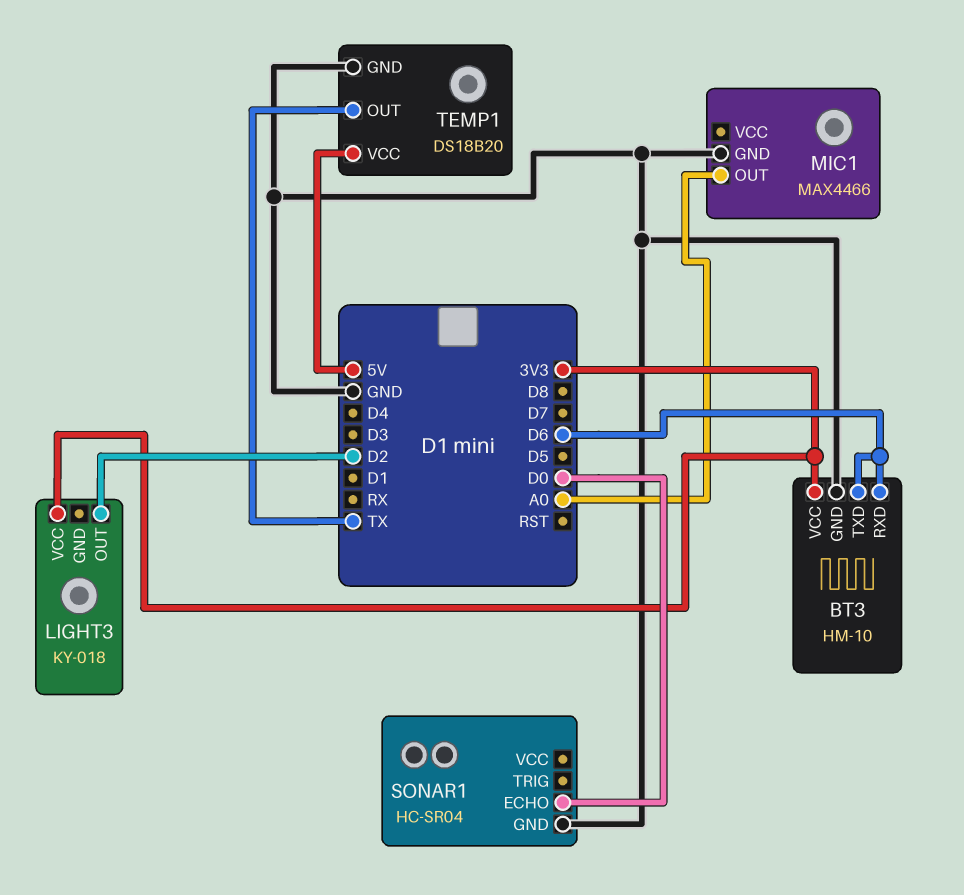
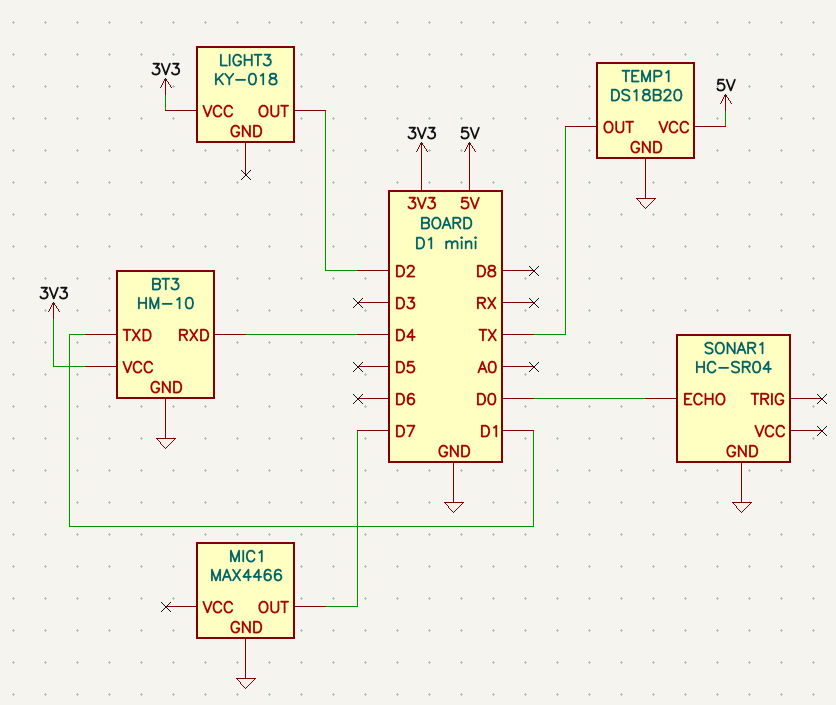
BT3 pin RXD: D6 -> D4
BT3 pin TXD: D6 -> D1
MIC1 pin OUT: A0 -> D7

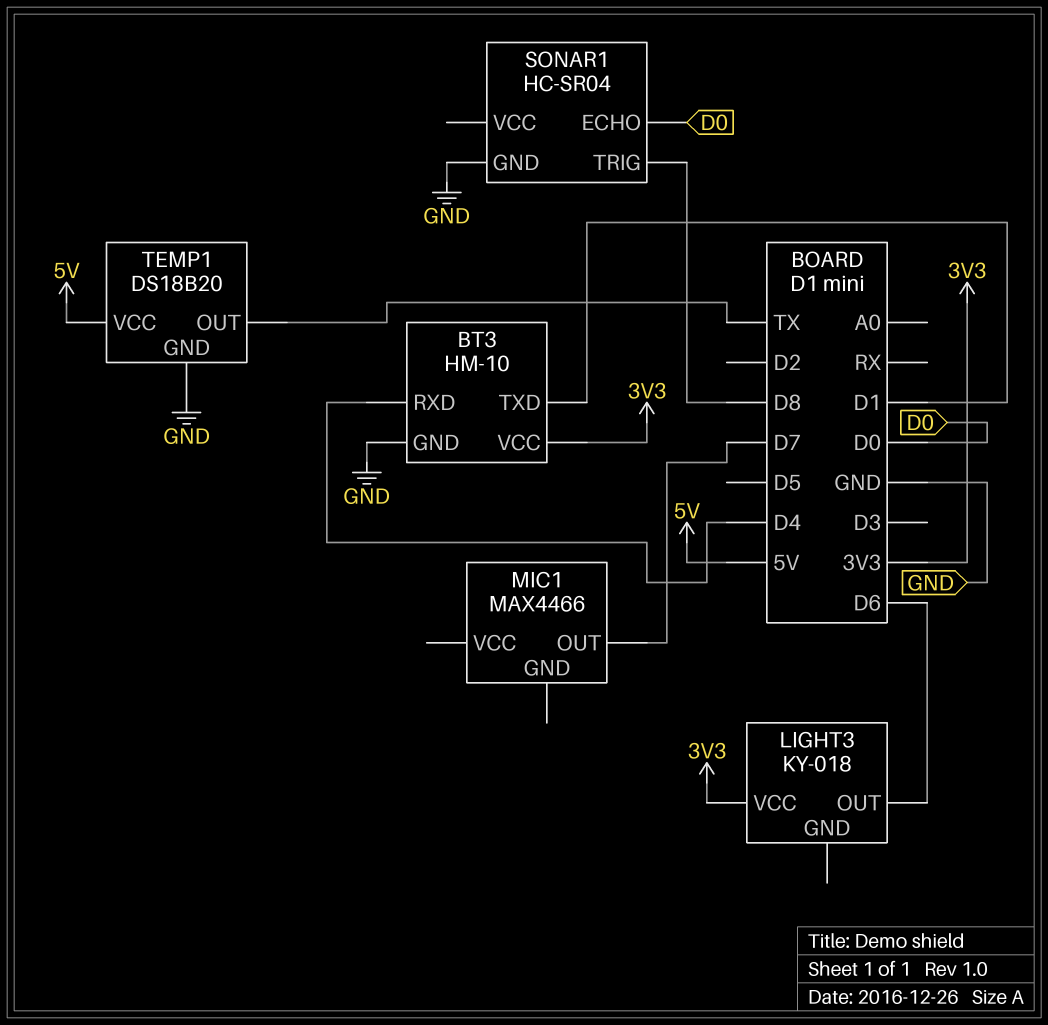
LIGHT3 pin OUT: D2 -> D6
MIC1 pin GND: GND -> none
SONAR1 pin TRIG: none -> D8

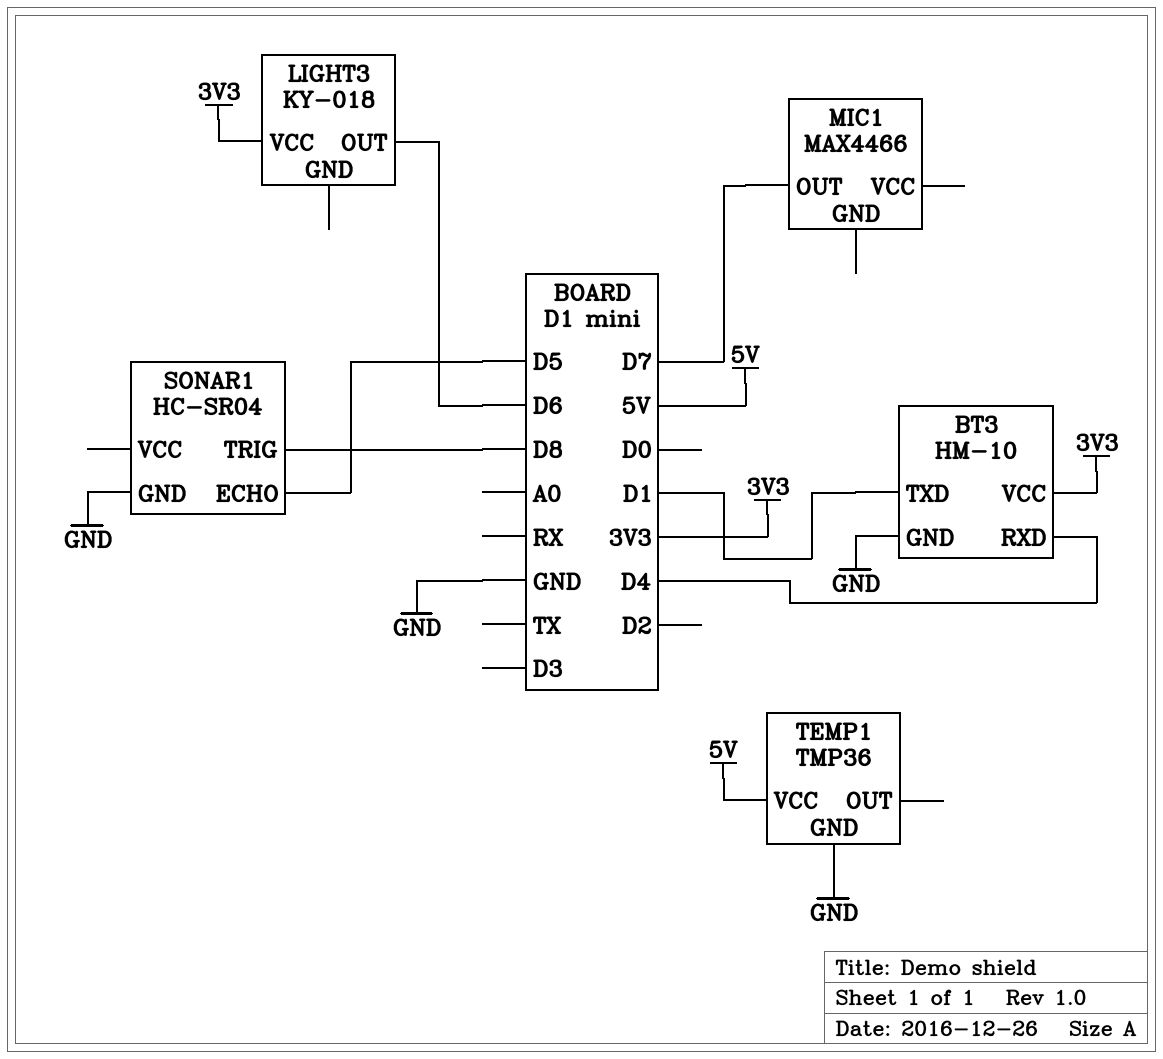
SONAR1 pin ECHO: D0 -> D5
TEMP1: DS18B20 -> TMP36
TEMP1 pin OUT: TX -> none

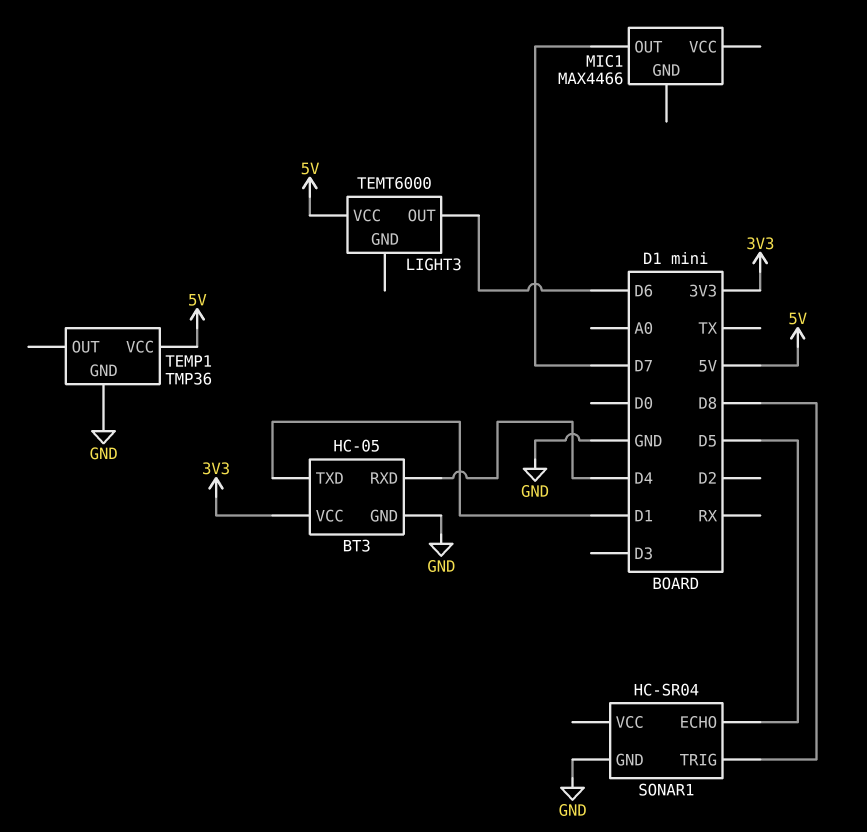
BT3: HM-10 -> HC-05
LIGHT3: KY-018 -> TEMT6000
LIGHT3 pin VCC: 3V3 -> 5V

